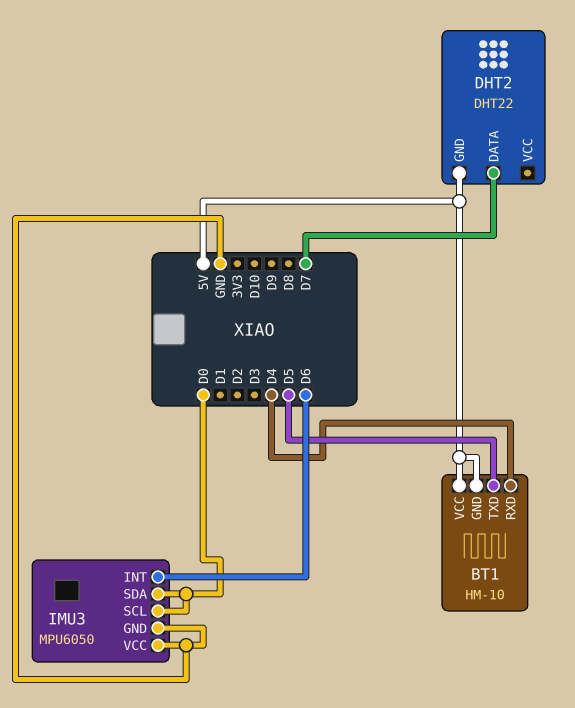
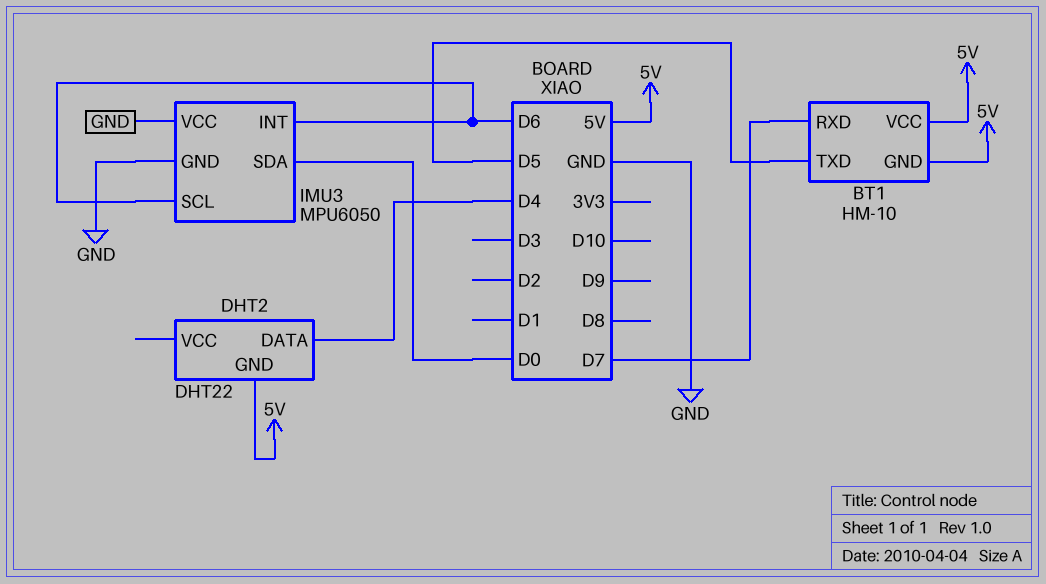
BT1 pin RXD: D4 -> D7
DHT2 pin DATA: D7 -> D4
IMU3 pin SCL: D0 -> D6

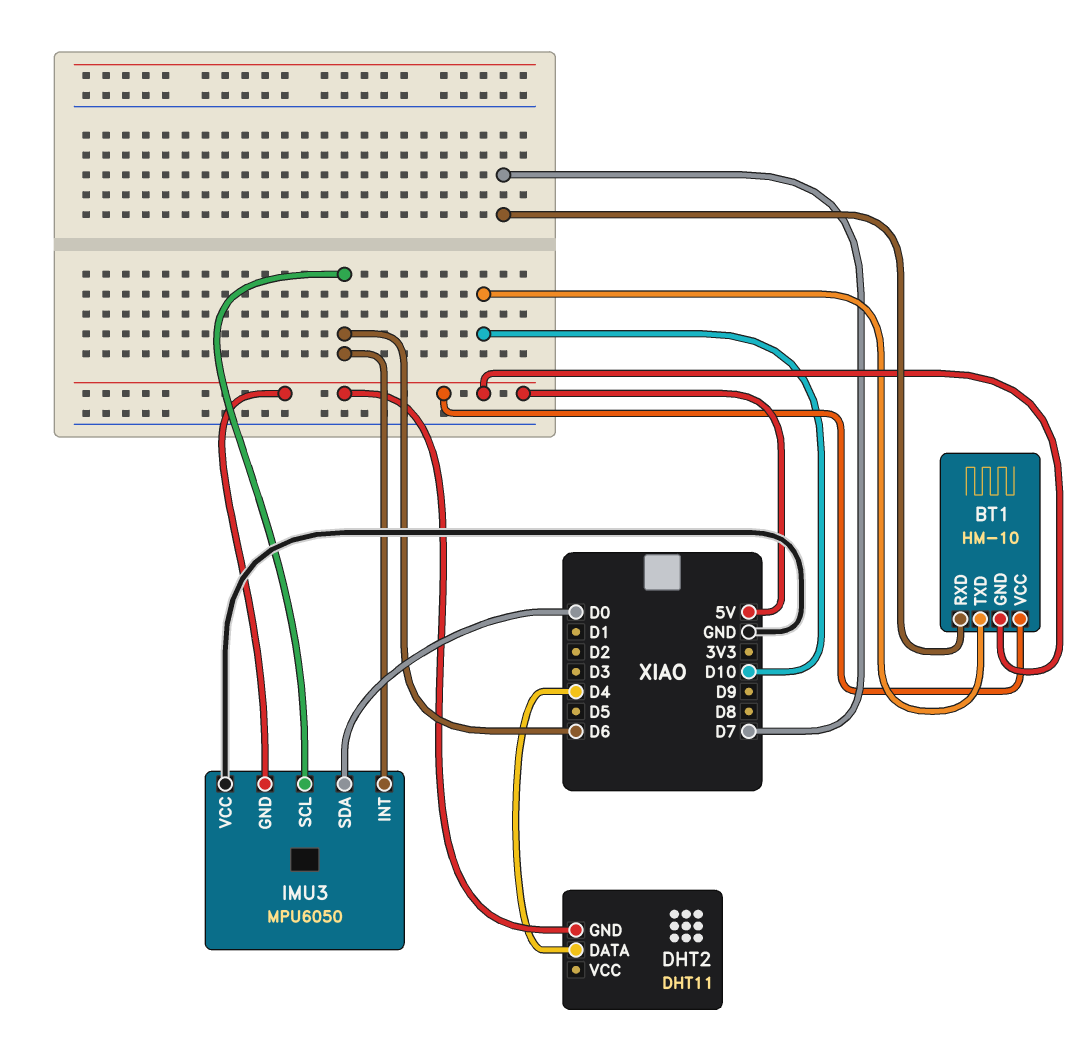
BT1 pin TXD: D5 -> D10
DHT2: DHT22 -> DHT11
IMU3 pin GND: GND -> 5V

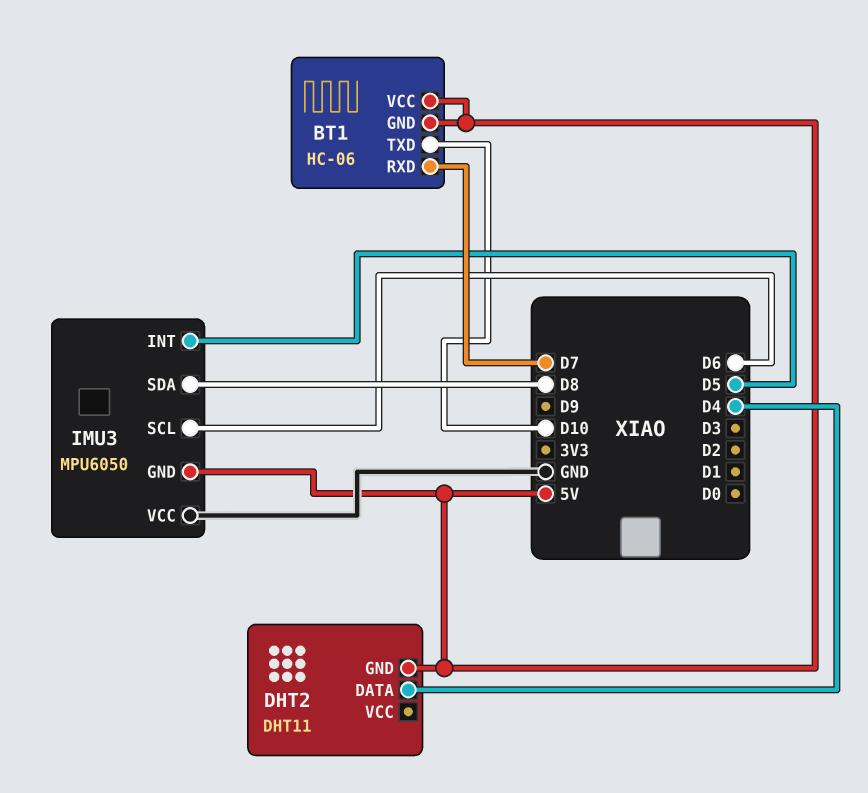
BT1: HM-10 -> HC-06
IMU3 pin INT: D6 -> D5
IMU3 pin SDA: D0 -> D8

